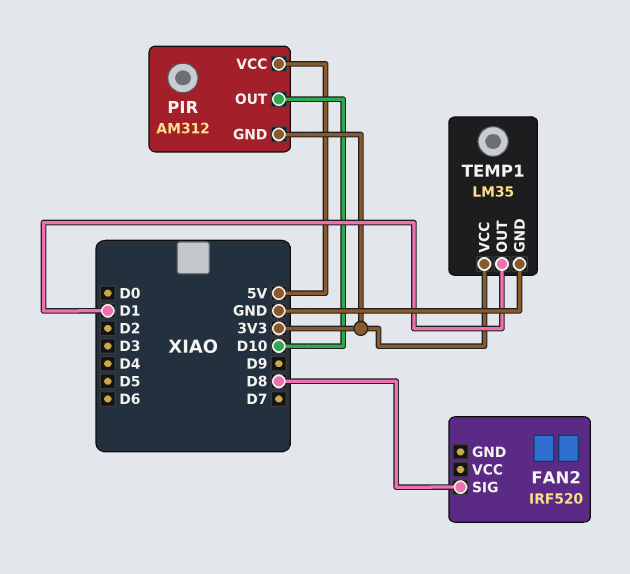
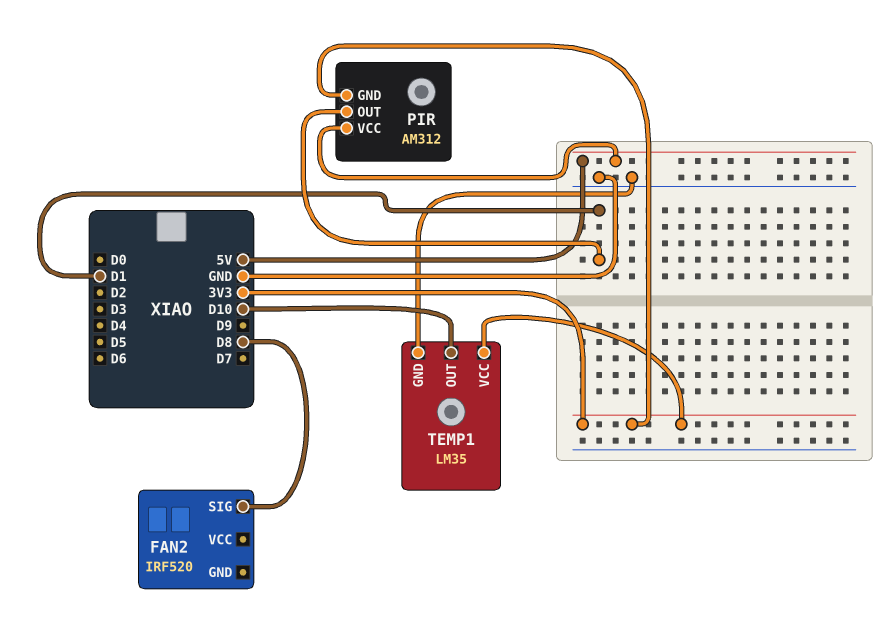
PIR pin OUT: D10 -> D1
TEMP1 pin OUT: D1 -> D10

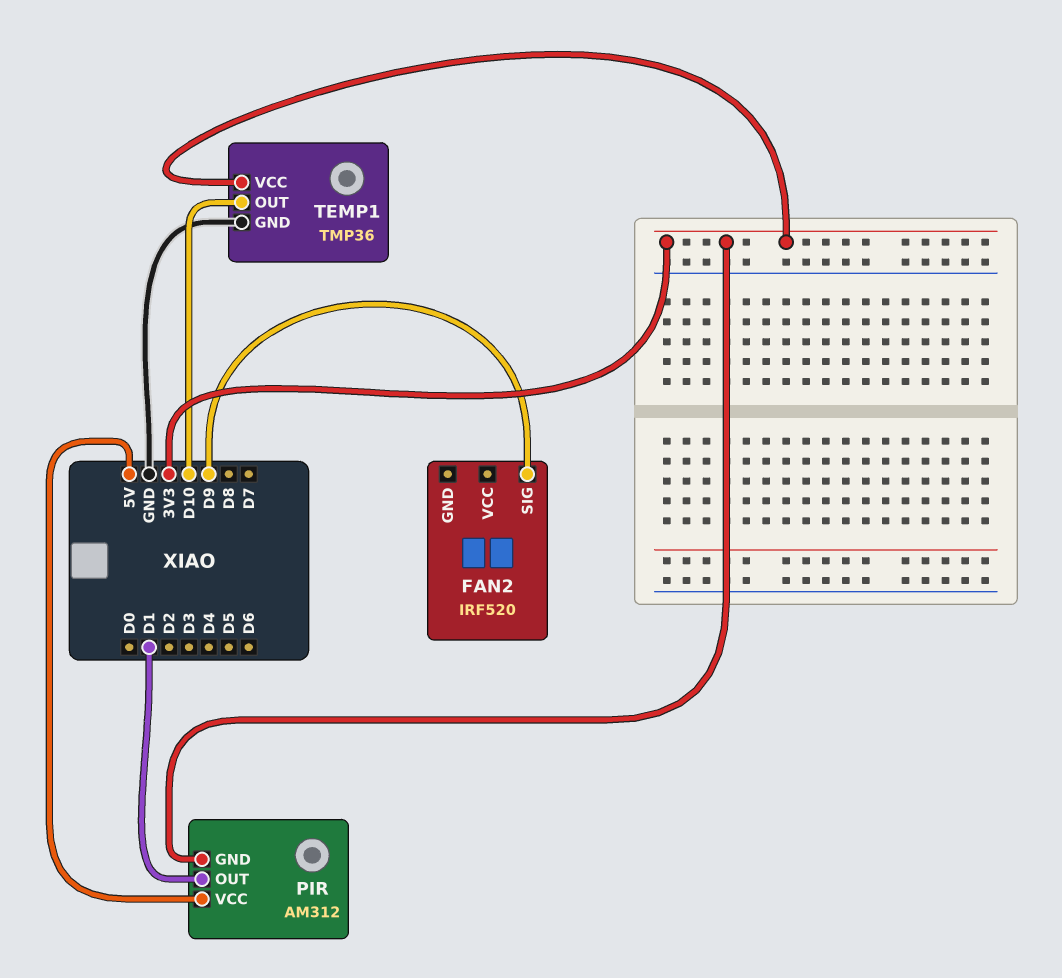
FAN2 pin SIG: D8 -> D9
TEMP1: LM35 -> TMP36

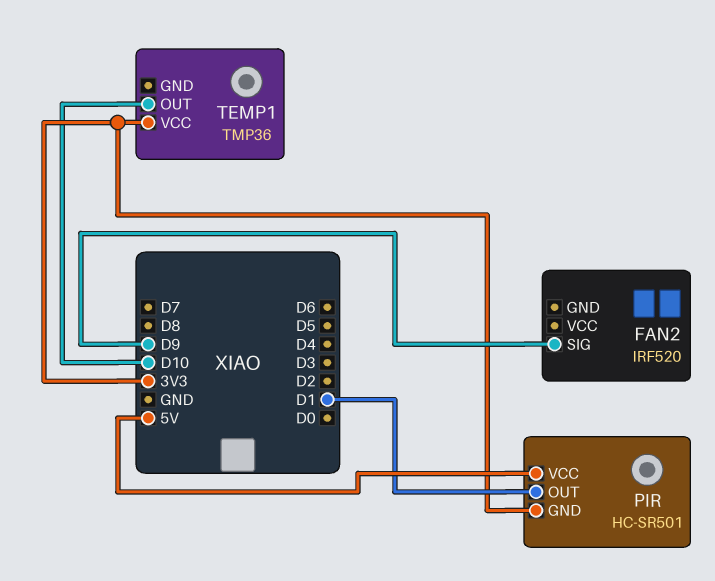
PIR: AM312 -> HC-SR501
TEMP1 pin GND: GND -> none

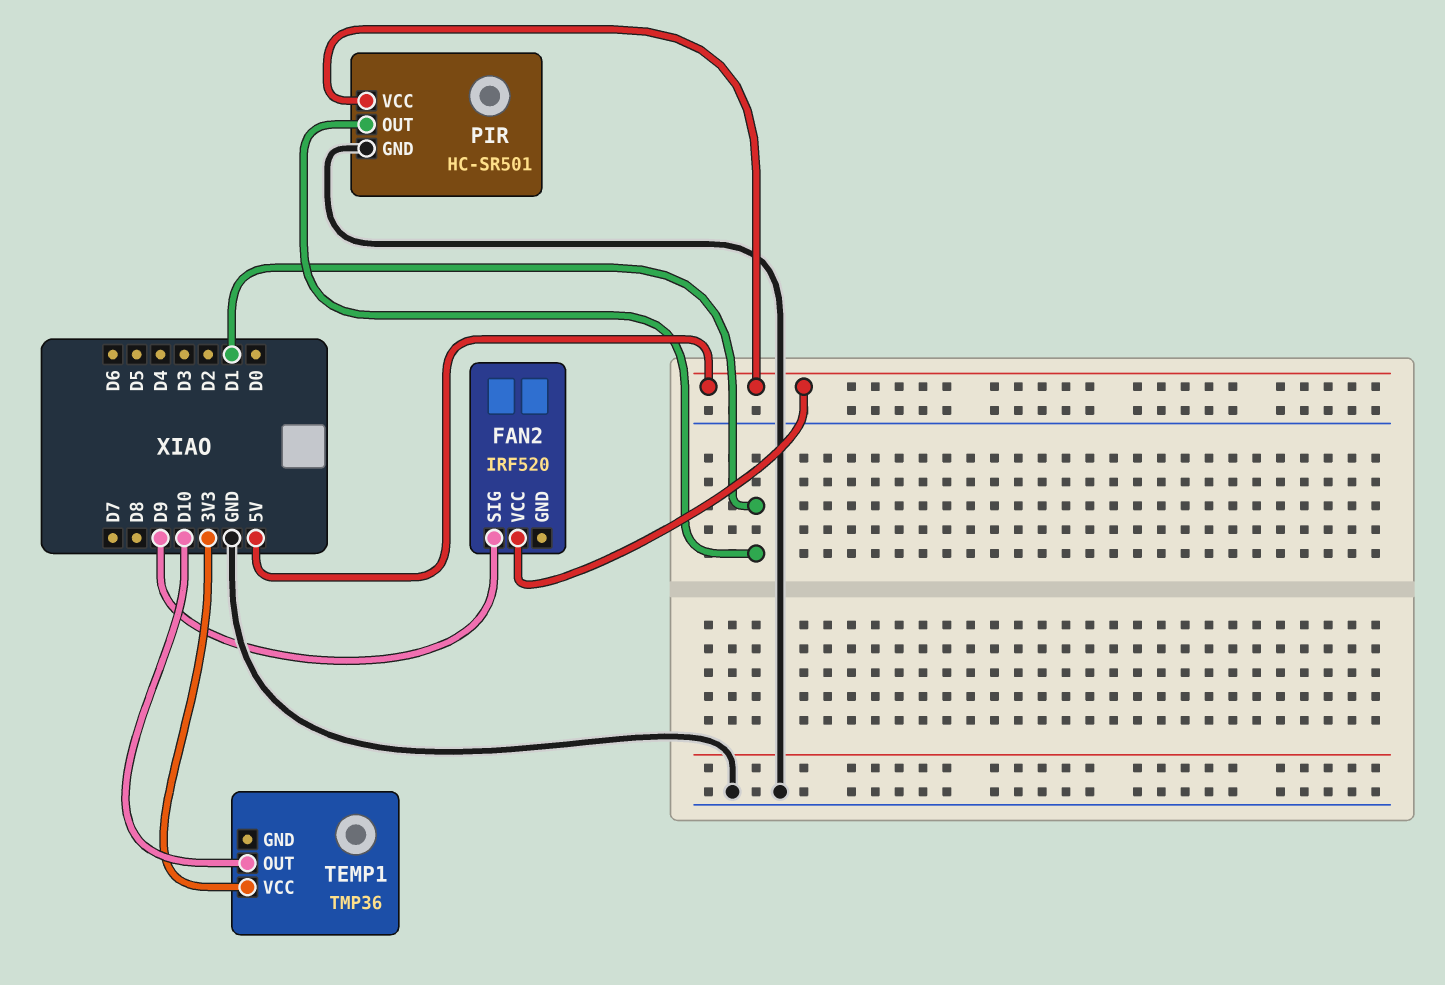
FAN2 pin VCC: none -> 5V
PIR pin GND: 3V3 -> GND

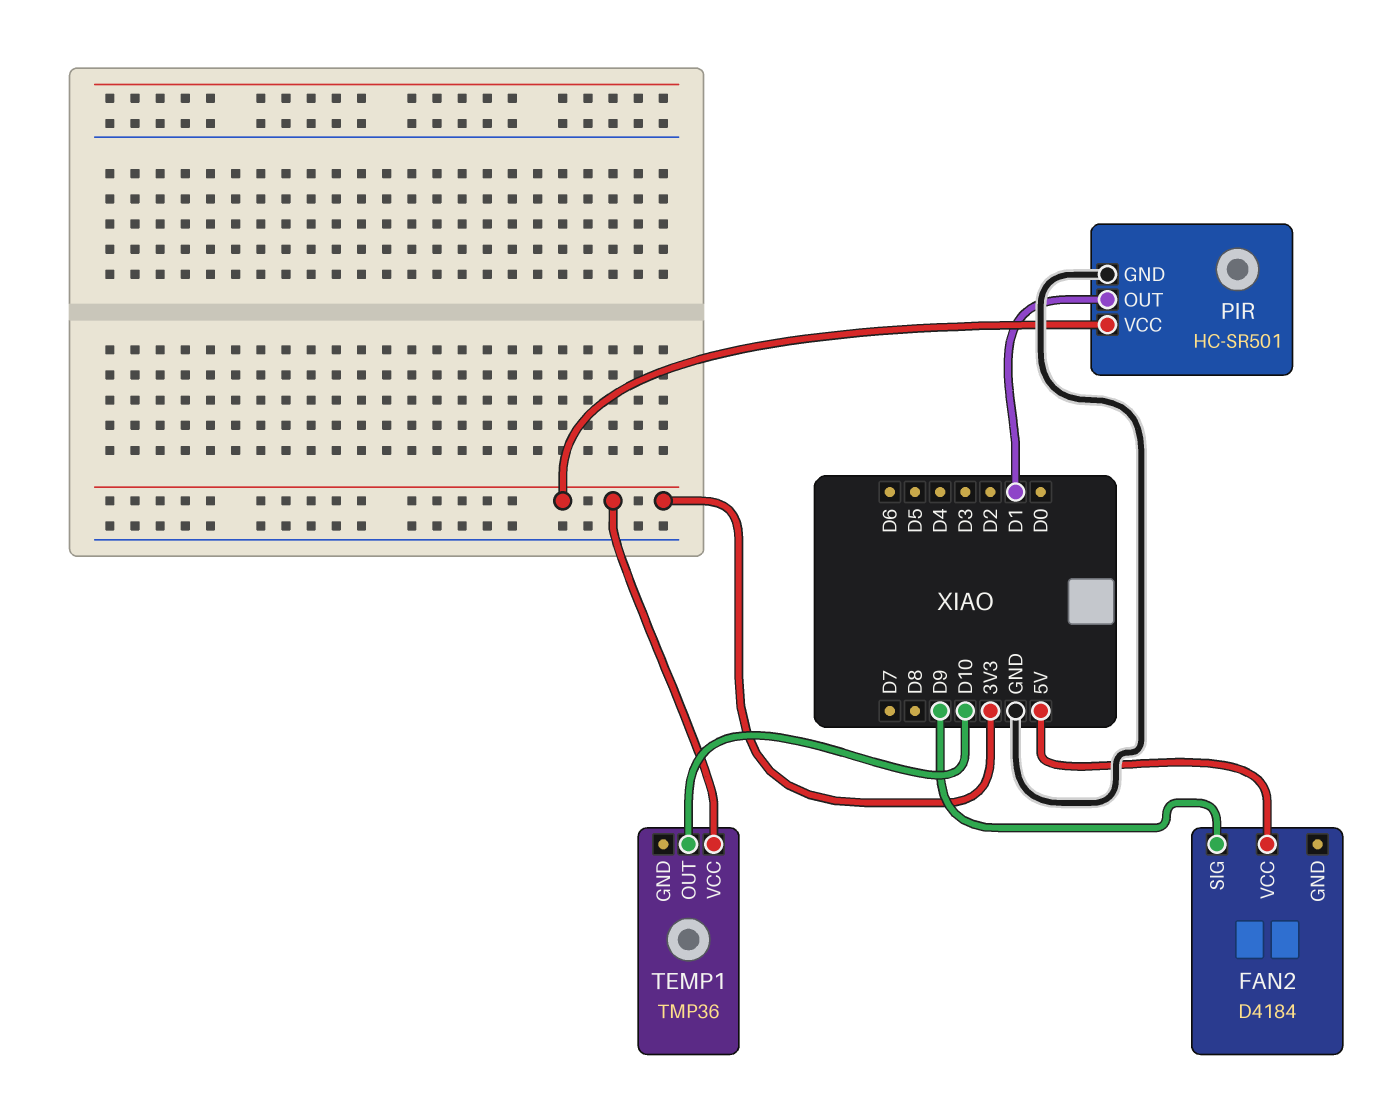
FAN2: IRF520 -> D4184
PIR pin VCC: 5V -> 3V3

